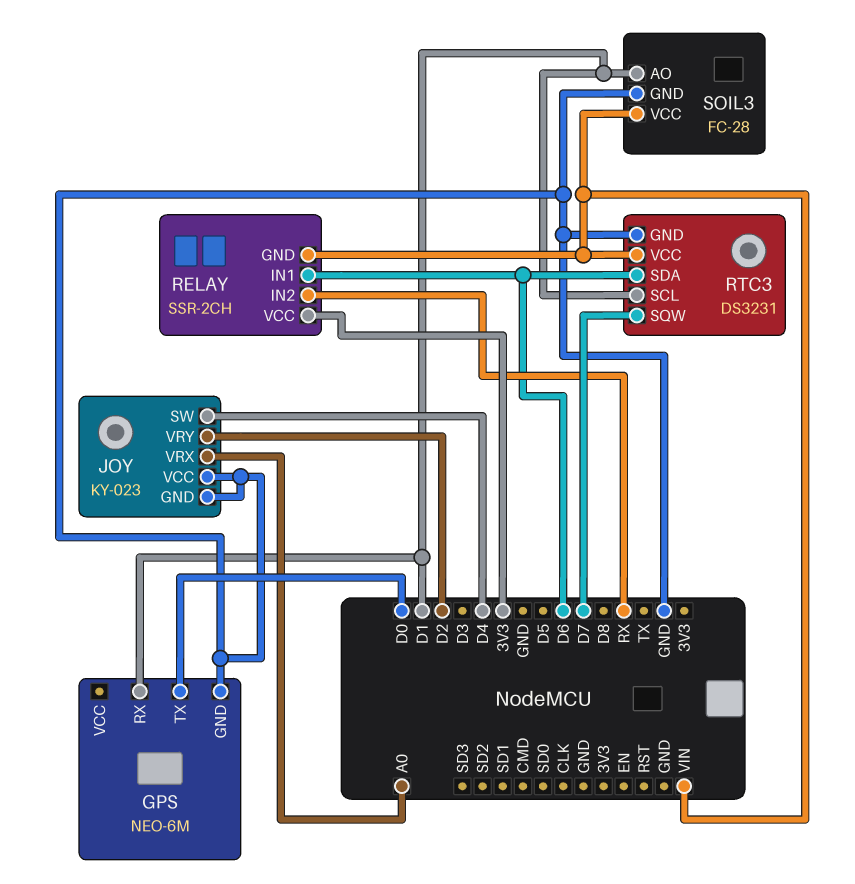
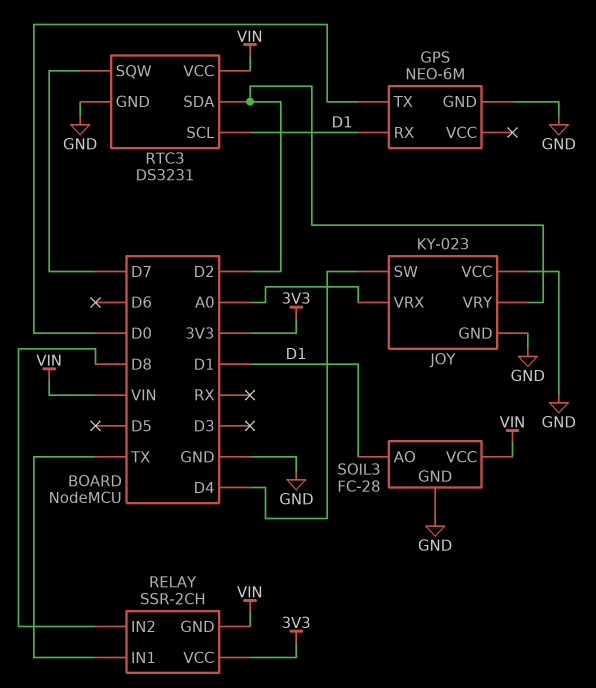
RELAY pin IN1: D6 -> TX
RELAY pin IN2: RX -> D8
RTC3 pin SDA: D6 -> D2

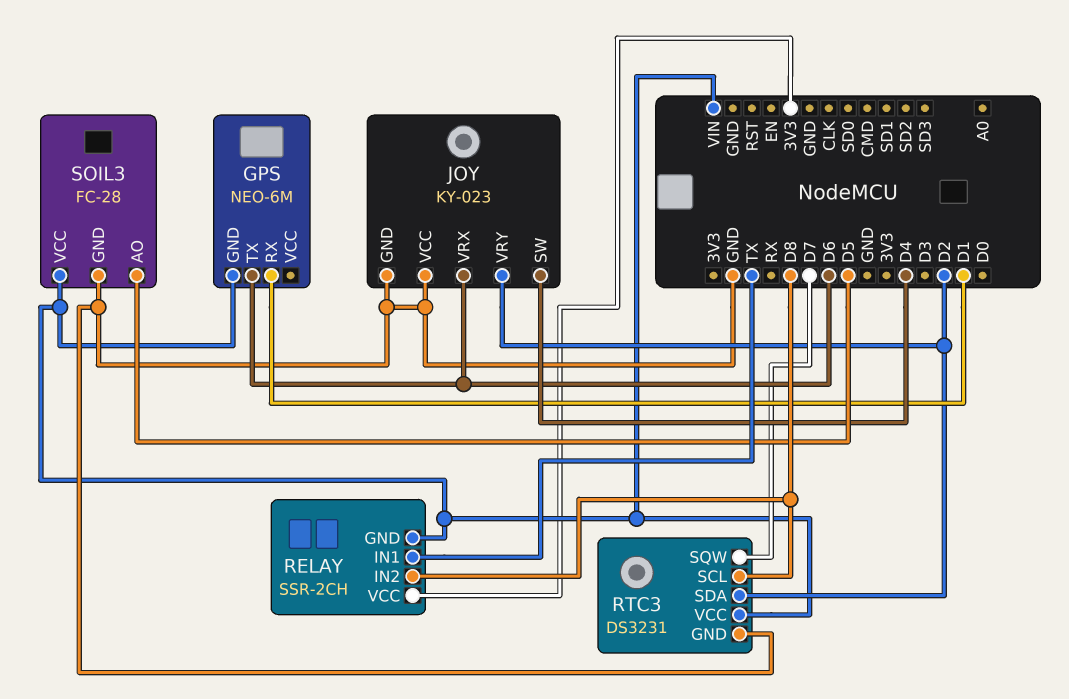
GPS pin GND: GND -> VIN
GPS pin TX: D0 -> D6
JOY pin VRX: A0 -> D6
RTC3 pin SCL: D1 -> D8
SOIL3 pin AO: D1 -> D5

